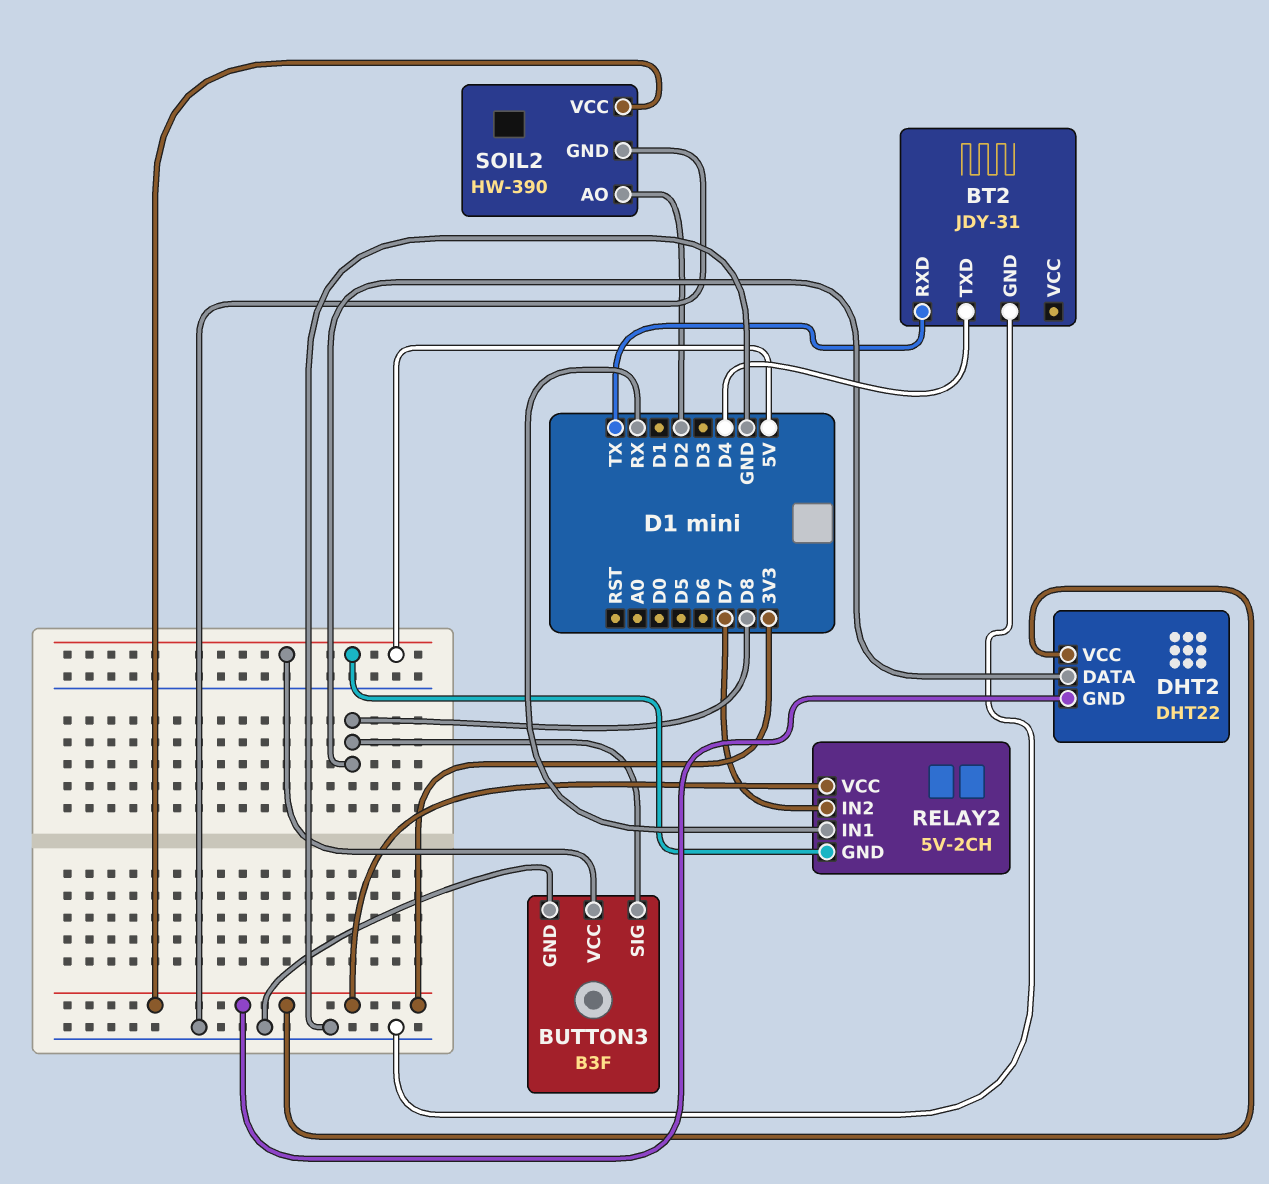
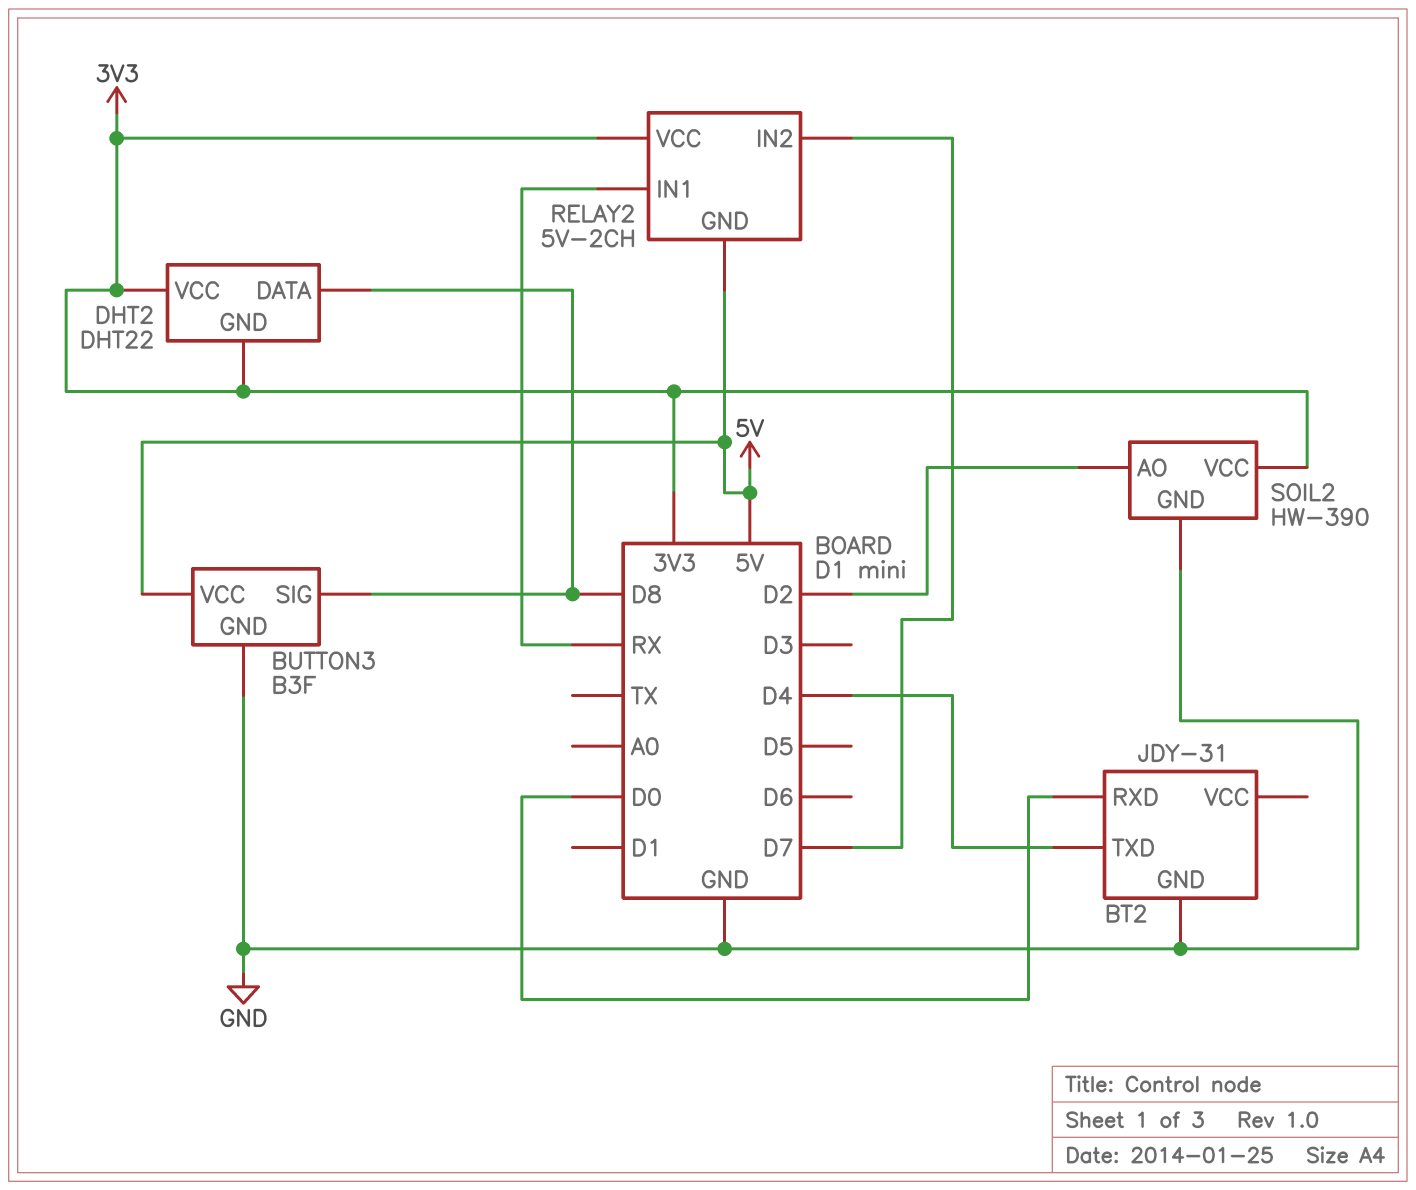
BT2 pin RXD: TX -> D0

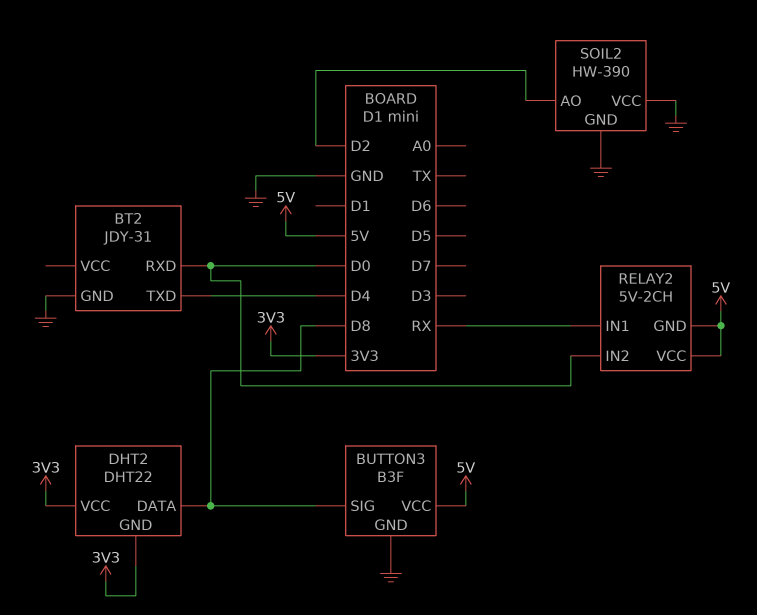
RELAY2 pin IN2: D7 -> D0
RELAY2 pin VCC: 3V3 -> 5V
SOIL2 pin VCC: 3V3 -> GND

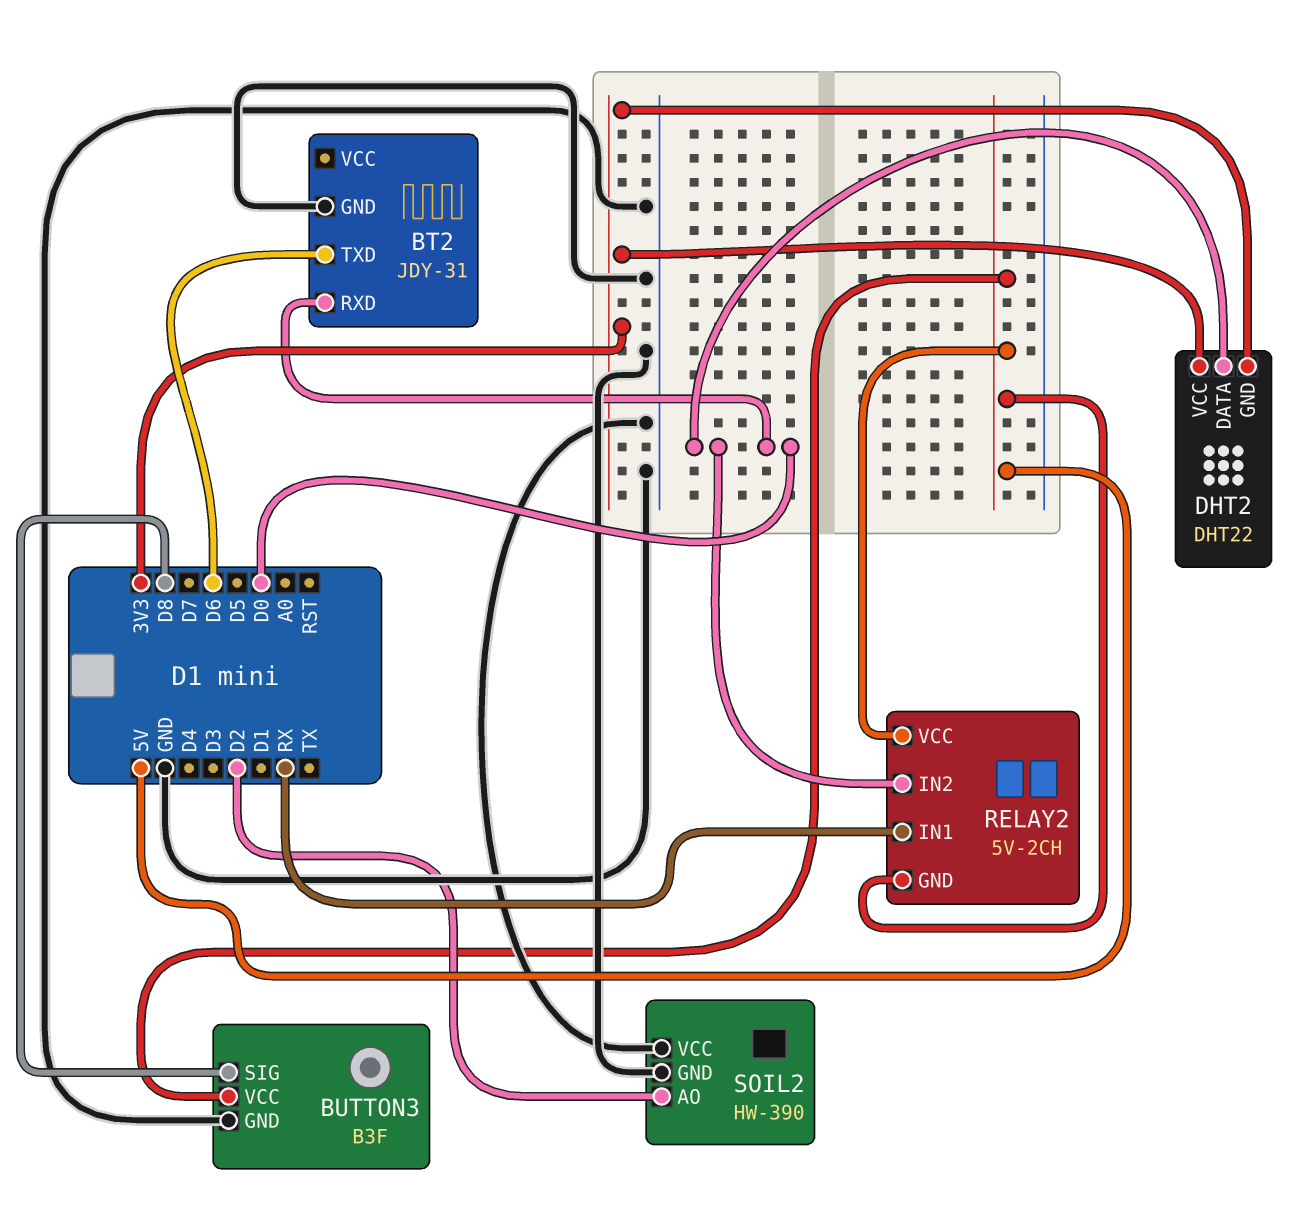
BT2 pin TXD: D4 -> D6
DHT2 pin DATA: D8 -> D0

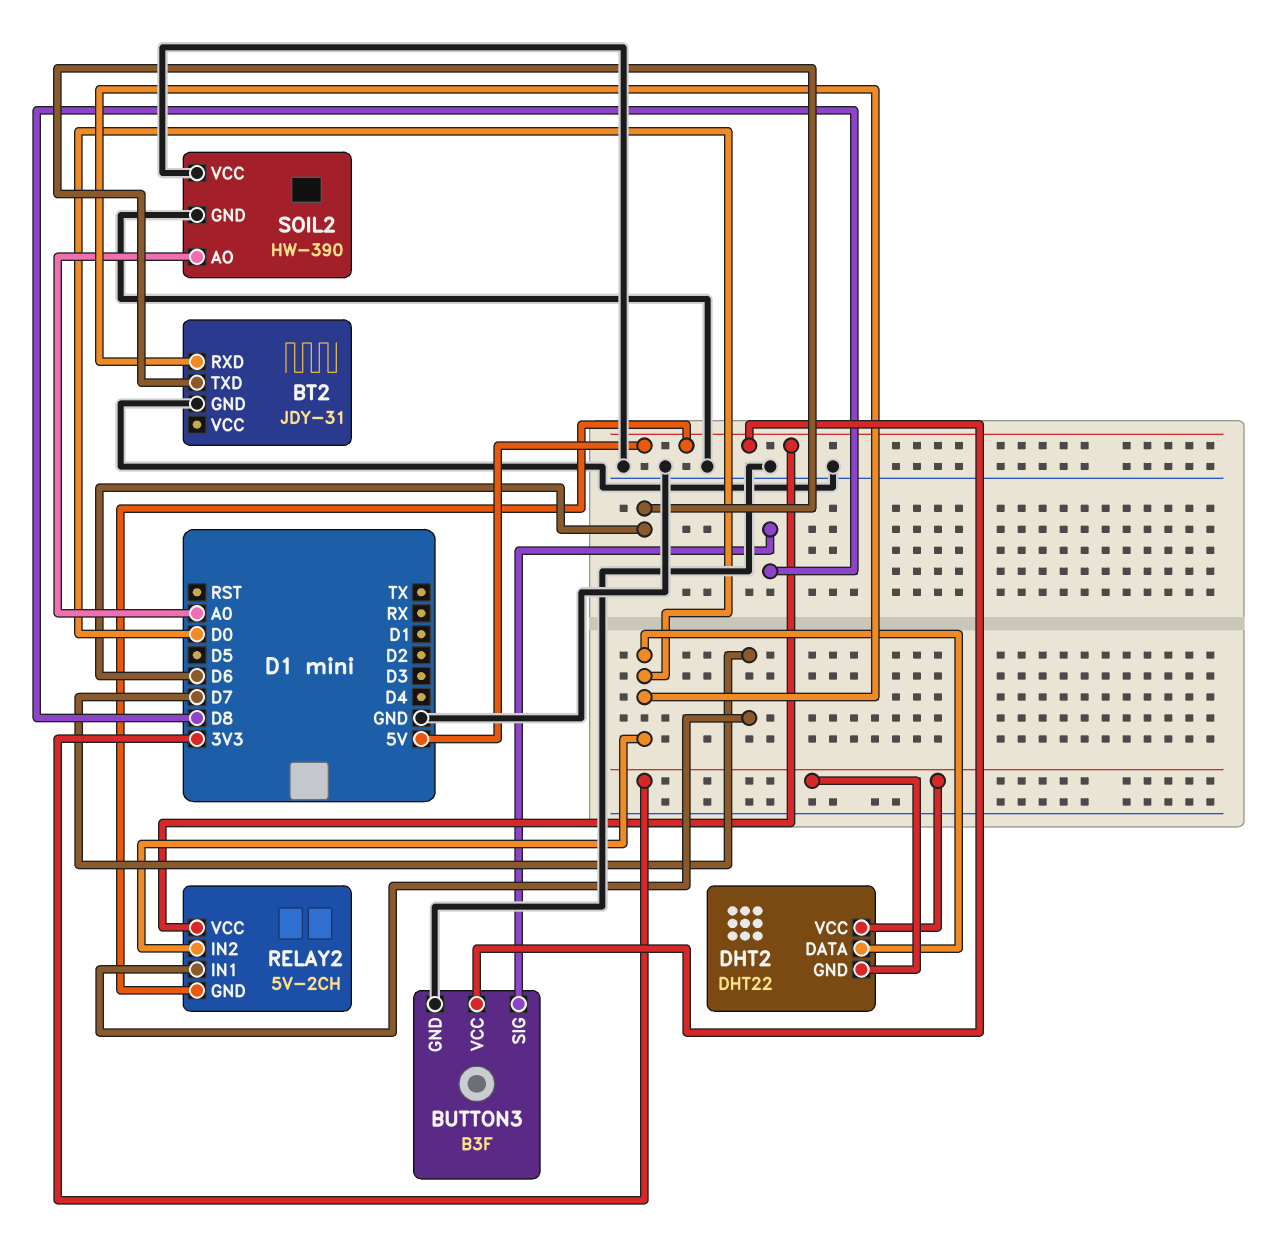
RELAY2 pin IN1: RX -> D7
SOIL2 pin AO: D2 -> A0

